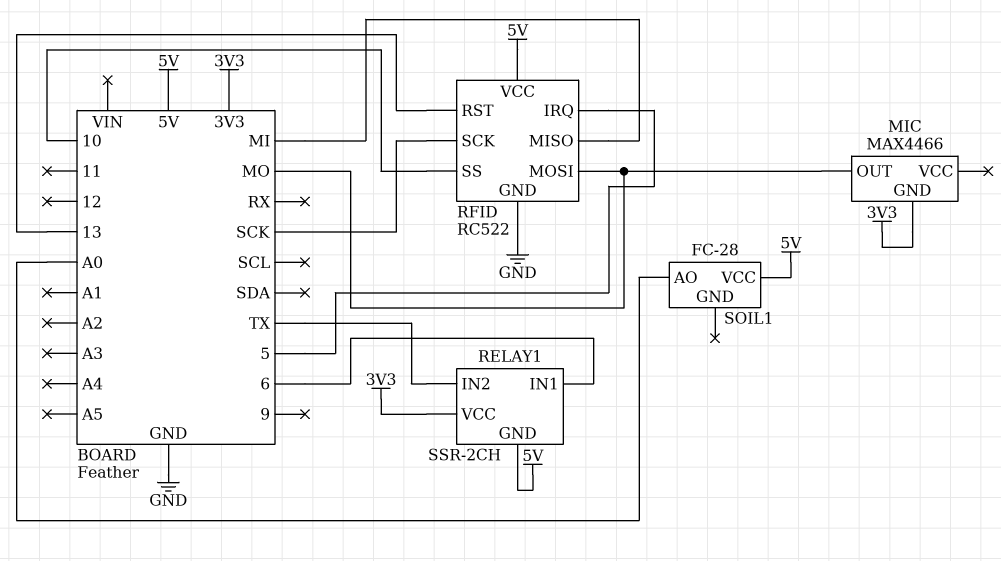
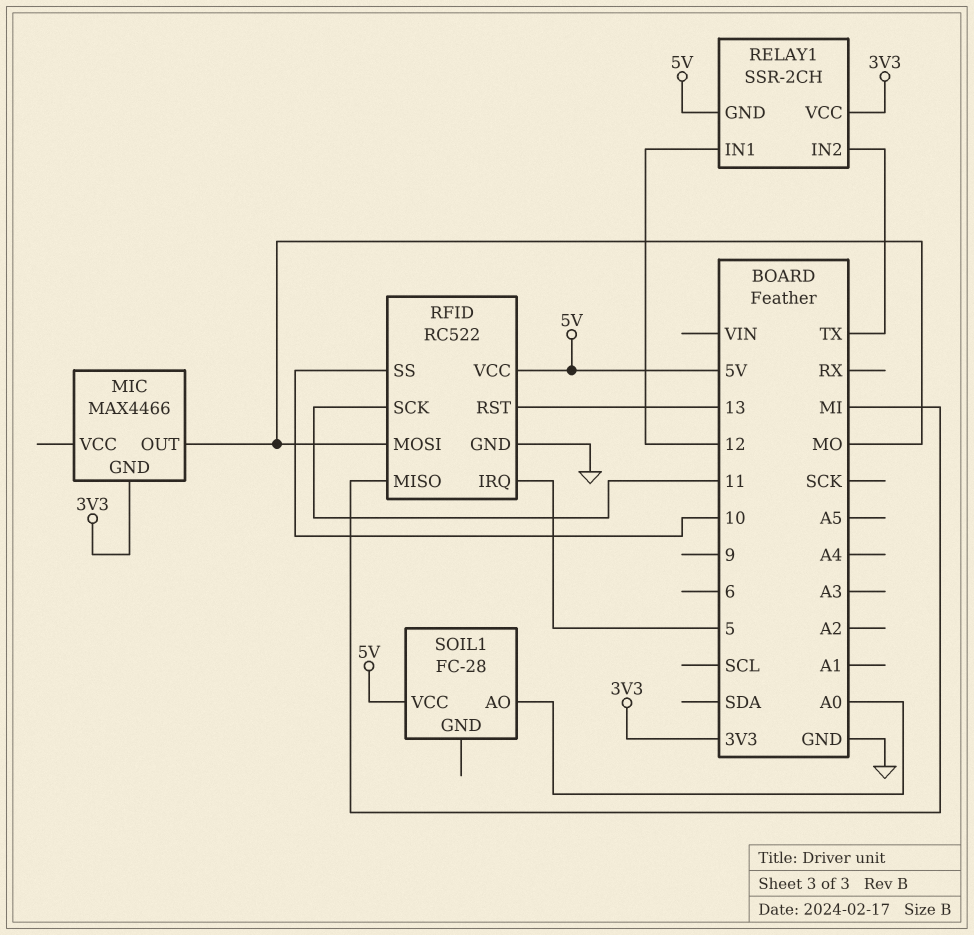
RELAY1 pin IN1: 6 -> 12
RFID pin SCK: SCK -> 11

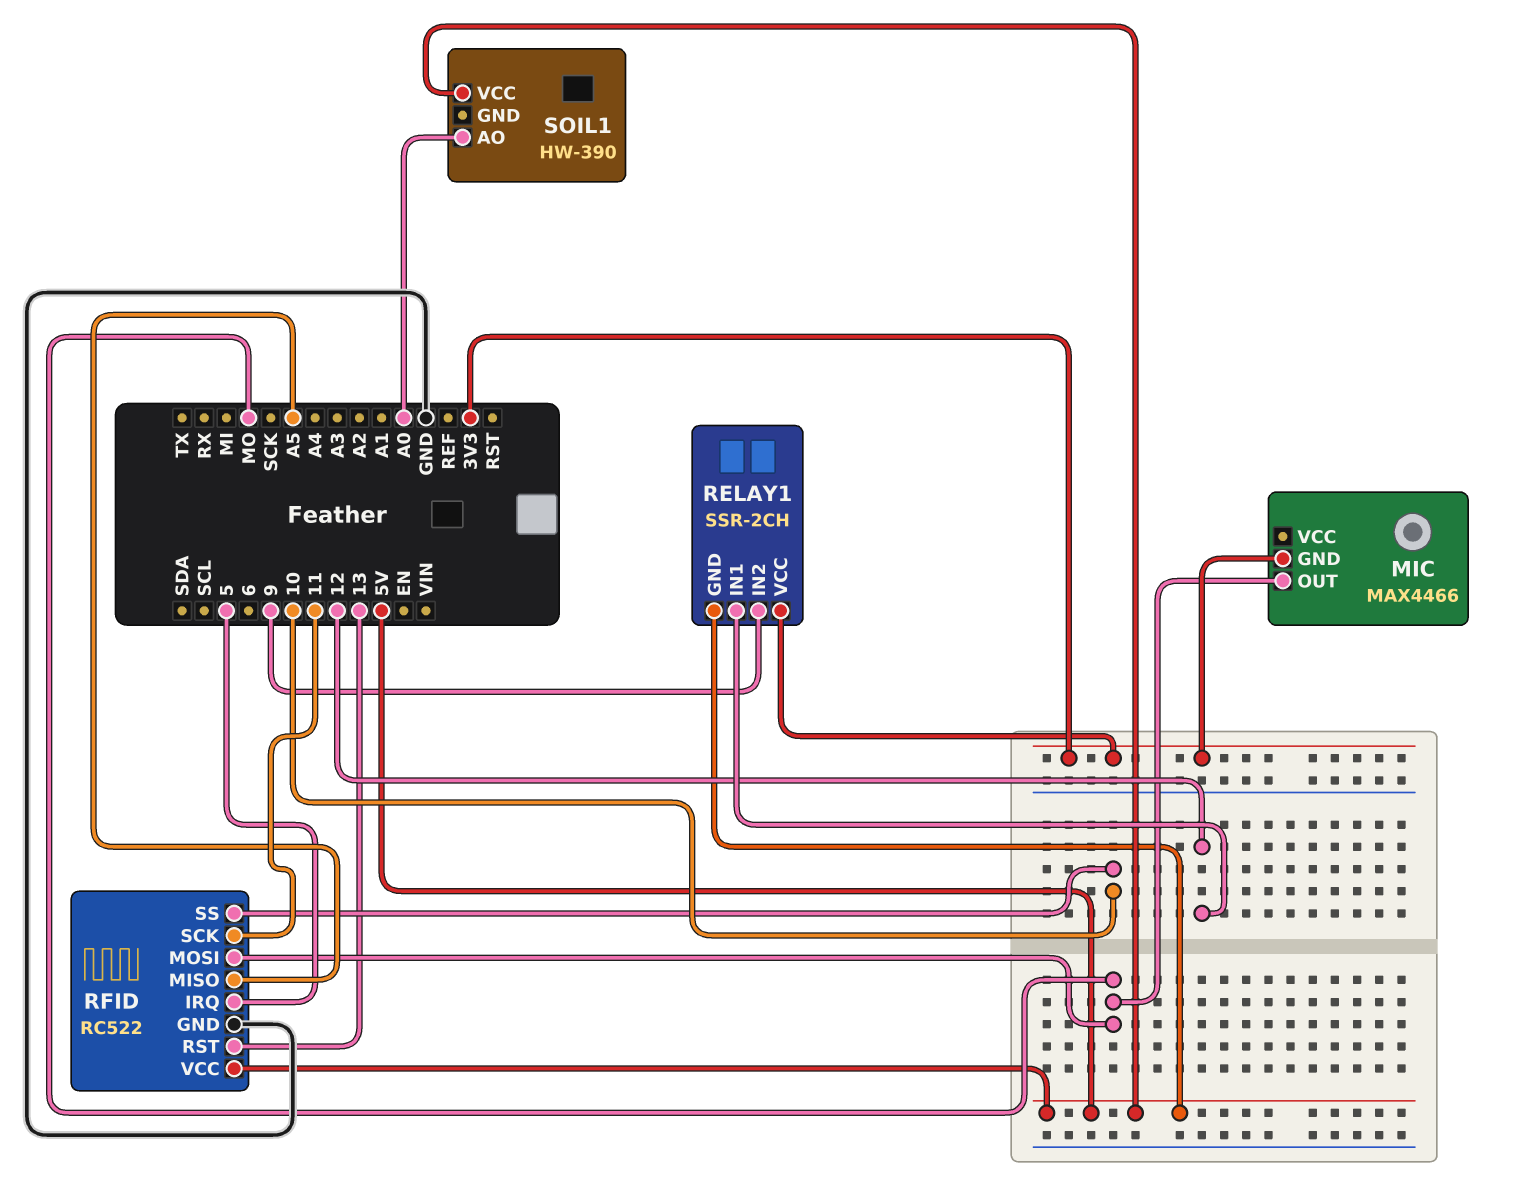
RELAY1 pin IN2: TX -> 9
RFID pin MISO: MI -> A5
SOIL1: FC-28 -> HW-390

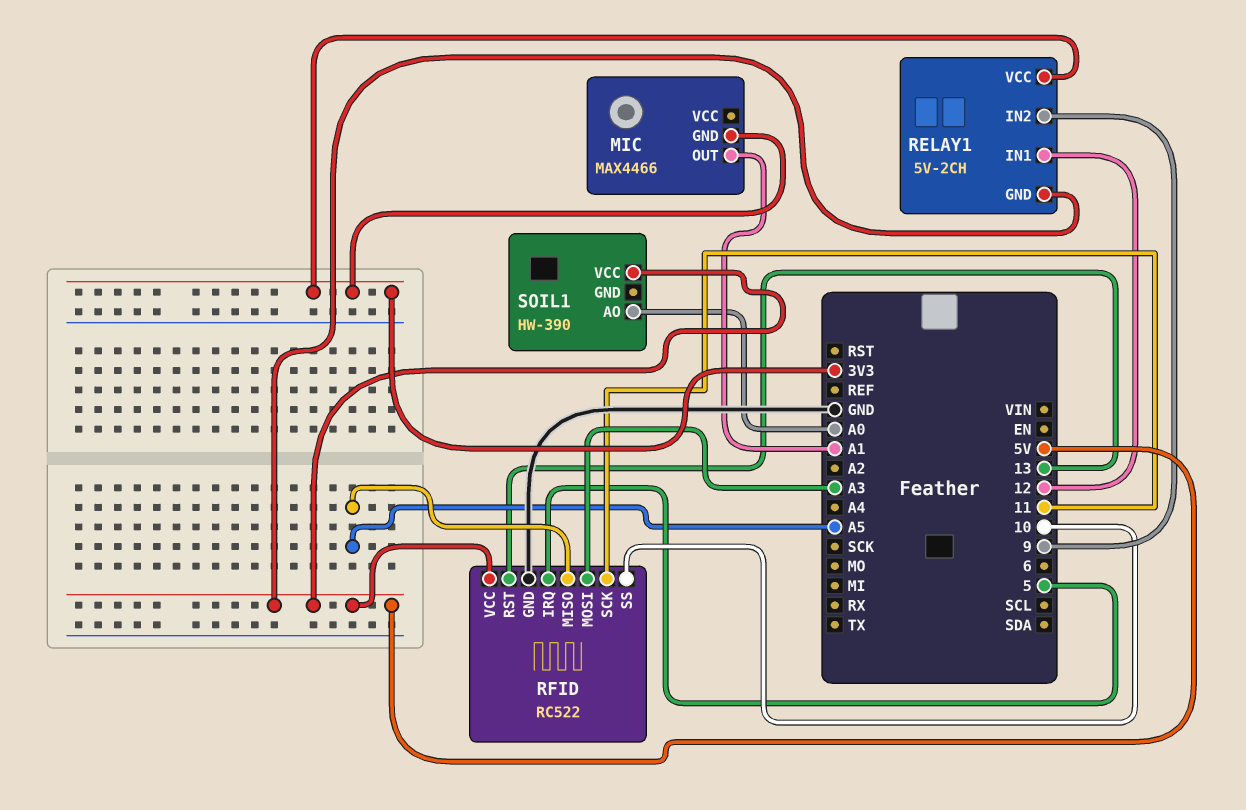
MIC pin OUT: MO -> A1
RELAY1: SSR-2CH -> 5V-2CH
RFID pin MOSI: MO -> A3

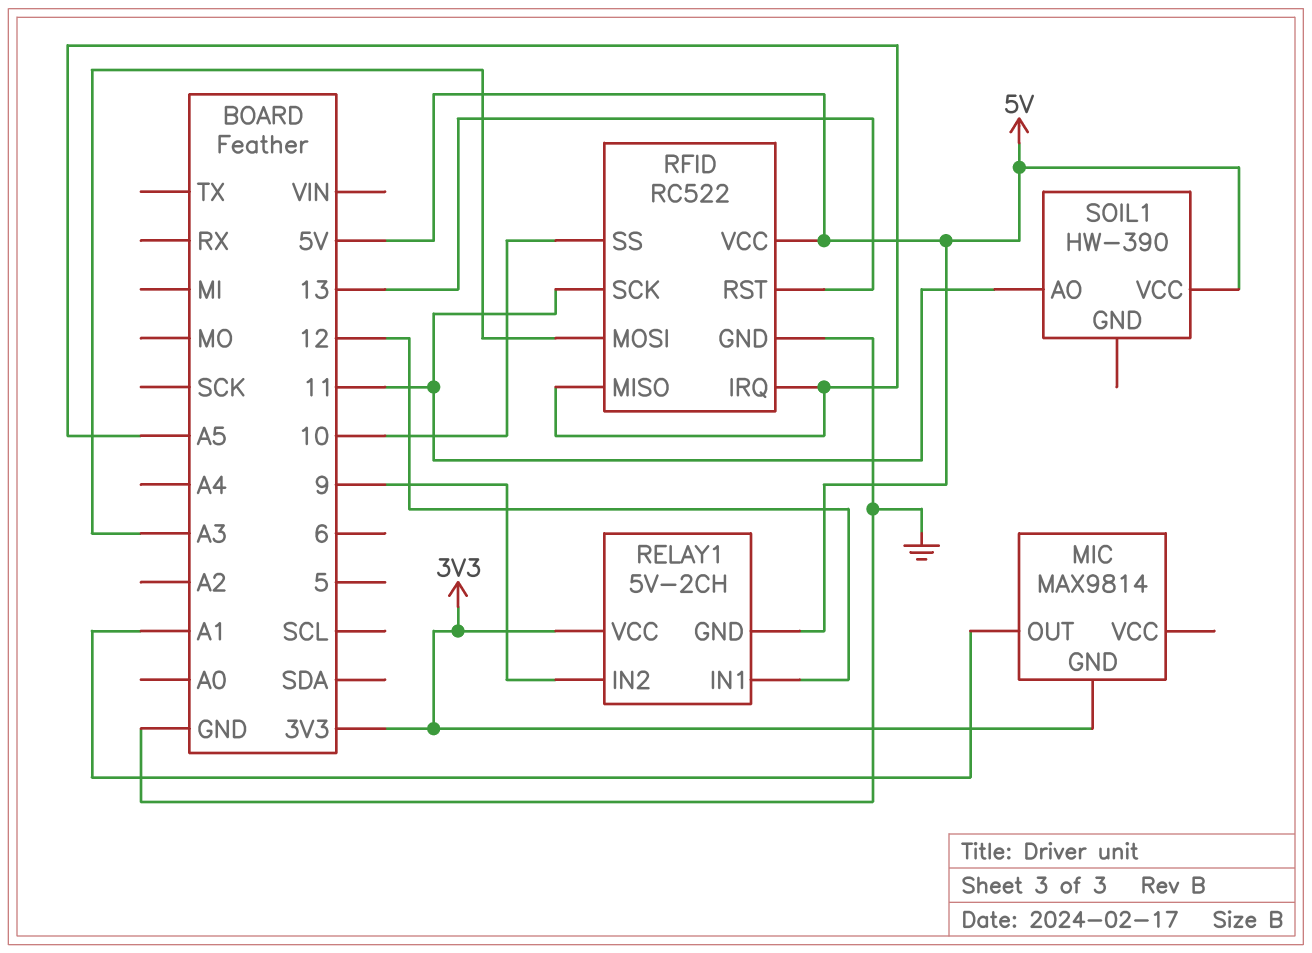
MIC: MAX4466 -> MAX9814
RFID pin IRQ: 5 -> A5
SOIL1 pin AO: A0 -> 11

